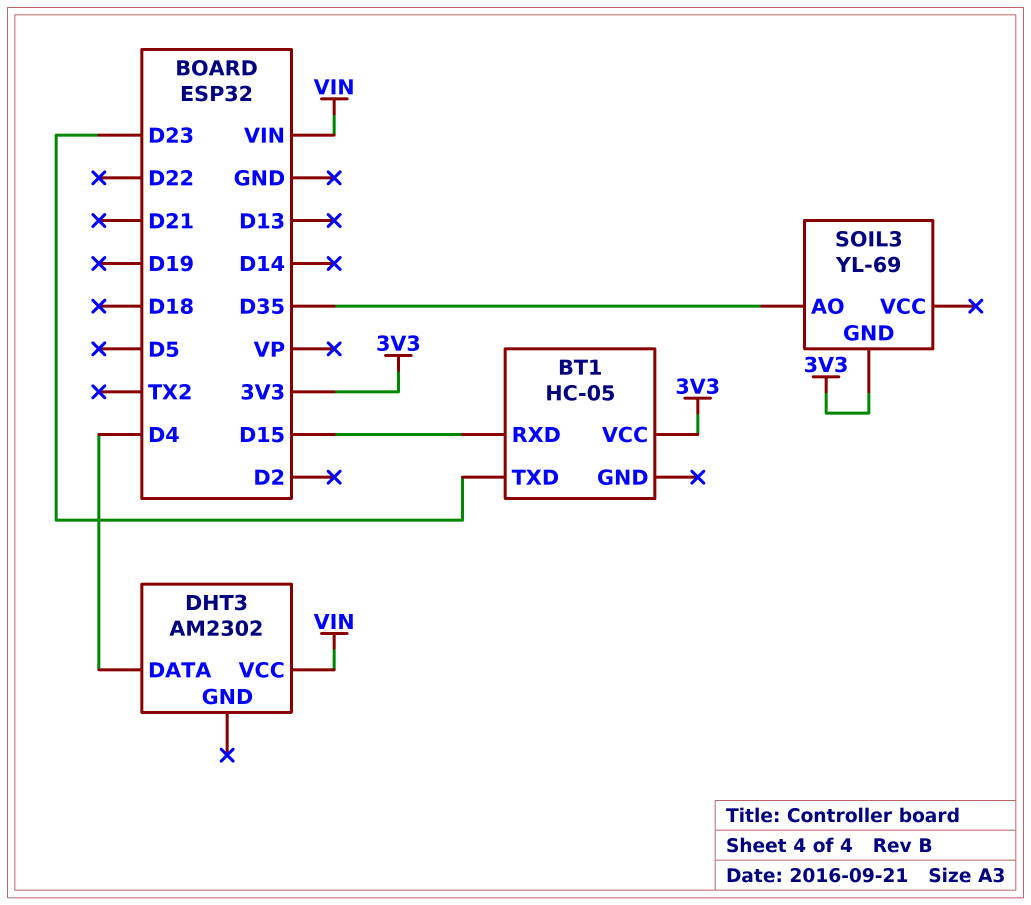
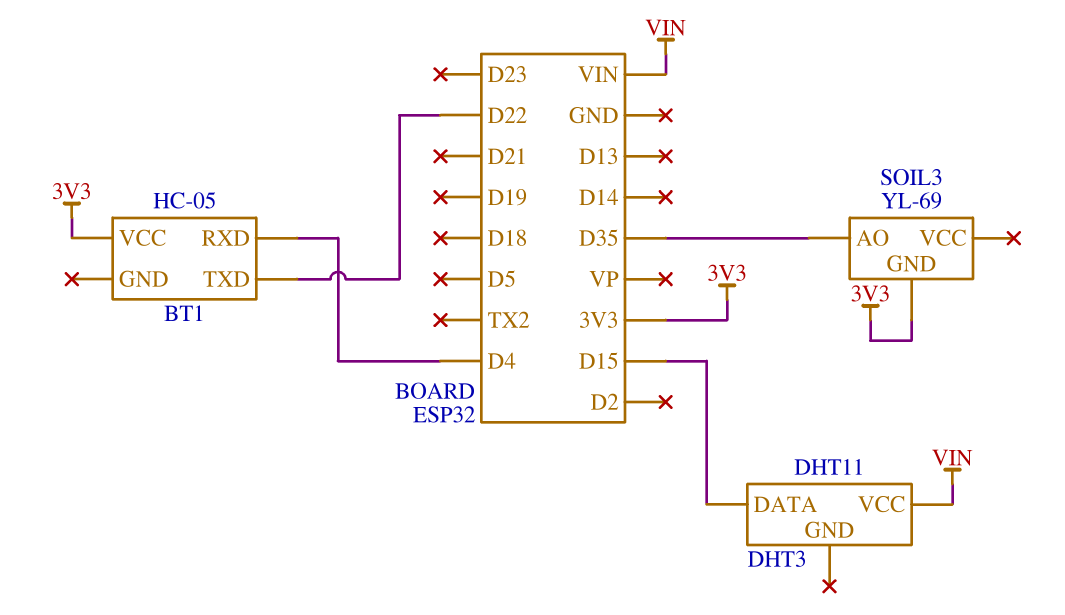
BT1 pin RXD: D15 -> D4
BT1 pin TXD: D23 -> D22
DHT3: AM2302 -> DHT11
DHT3 pin DATA: D4 -> D15

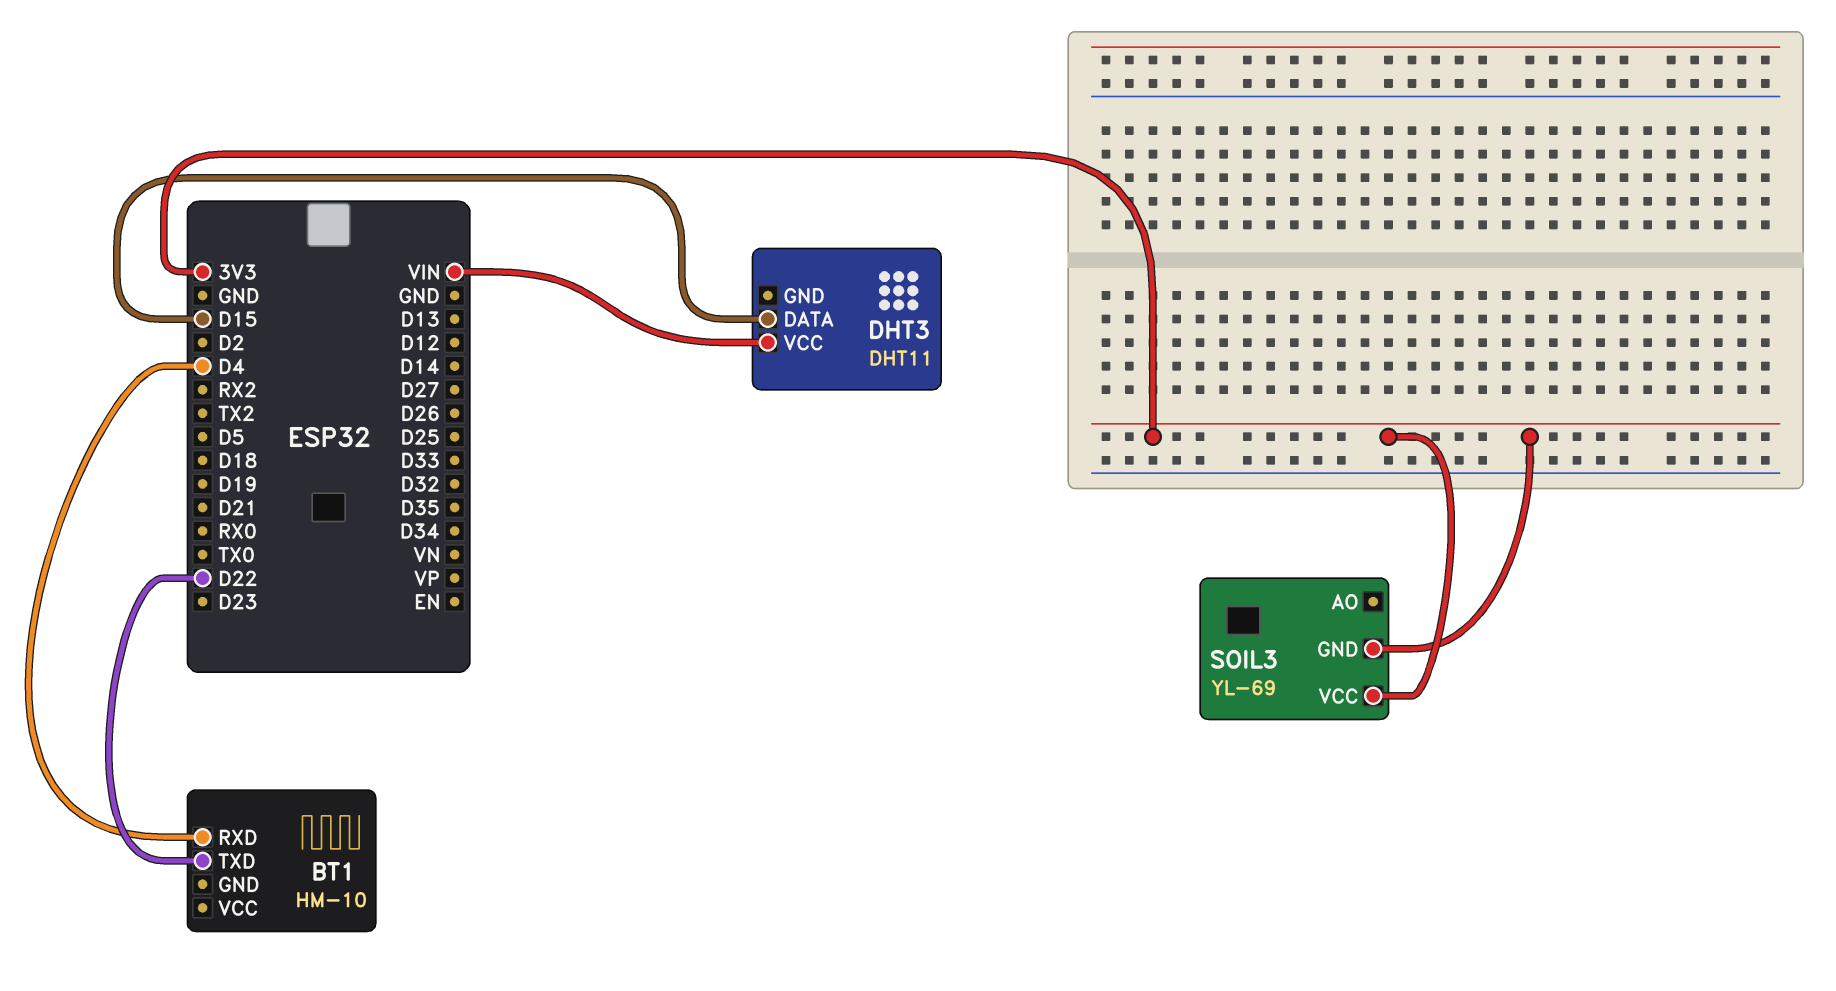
BT1: HC-05 -> HM-10
BT1 pin VCC: 3V3 -> none
SOIL3 pin AO: D35 -> none
SOIL3 pin VCC: none -> 3V3

